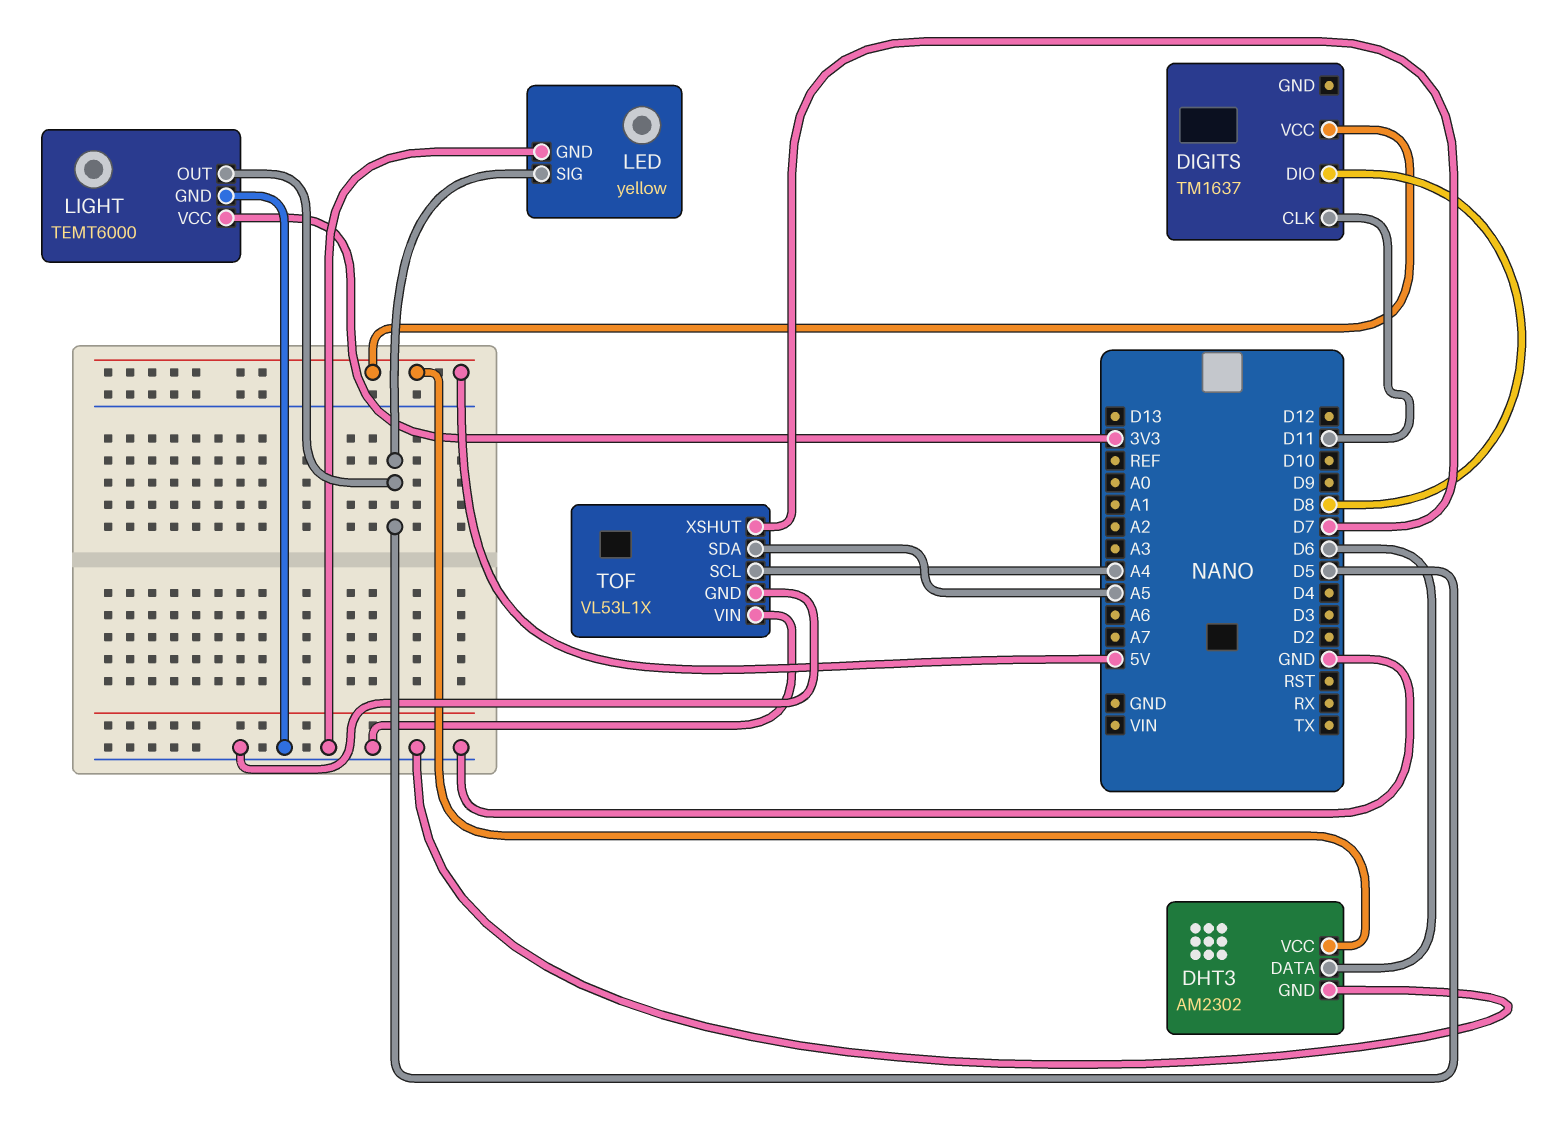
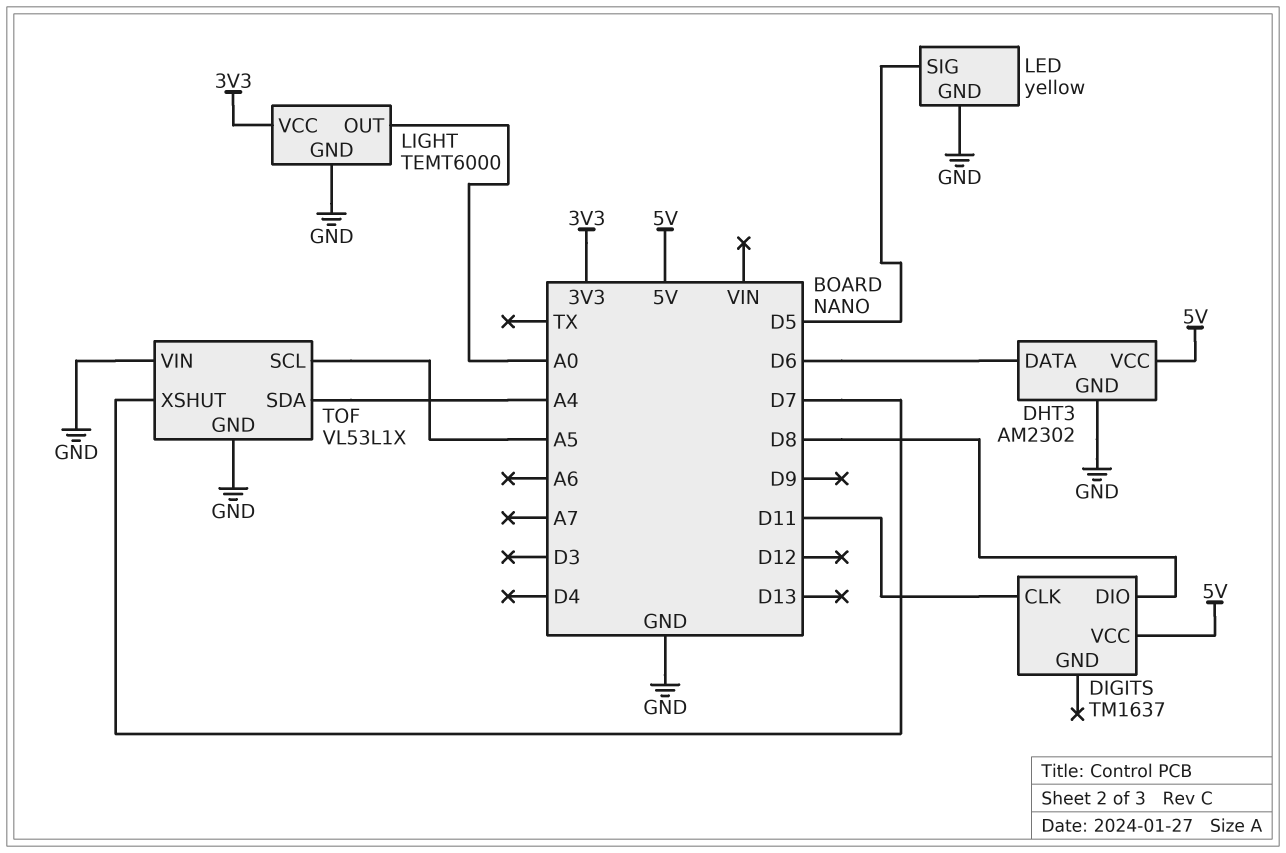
LIGHT pin OUT: D5 -> A0
TOF pin SCL: A4 -> A5
TOF pin SDA: A5 -> A4

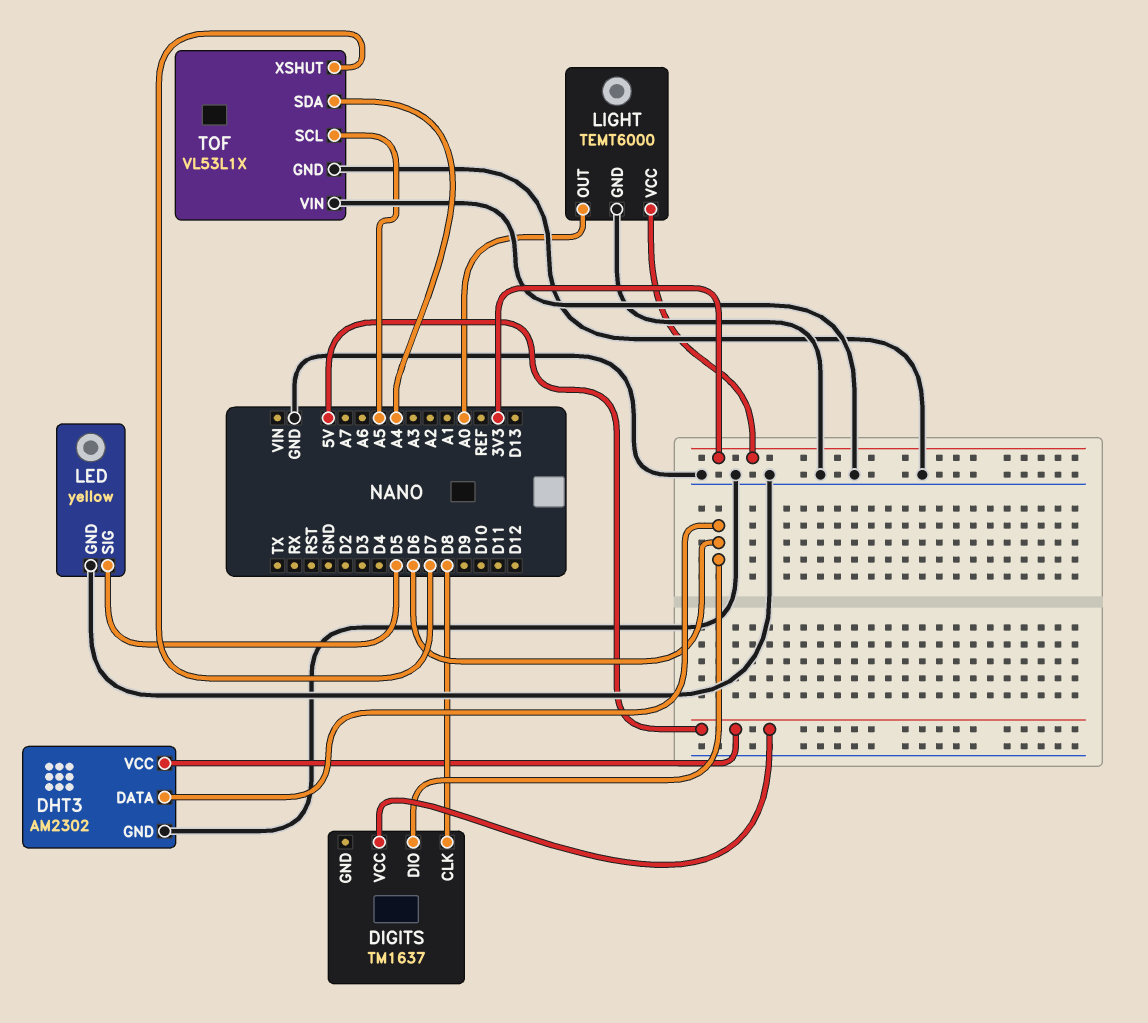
DIGITS pin CLK: D11 -> D8
DIGITS pin DIO: D8 -> D6

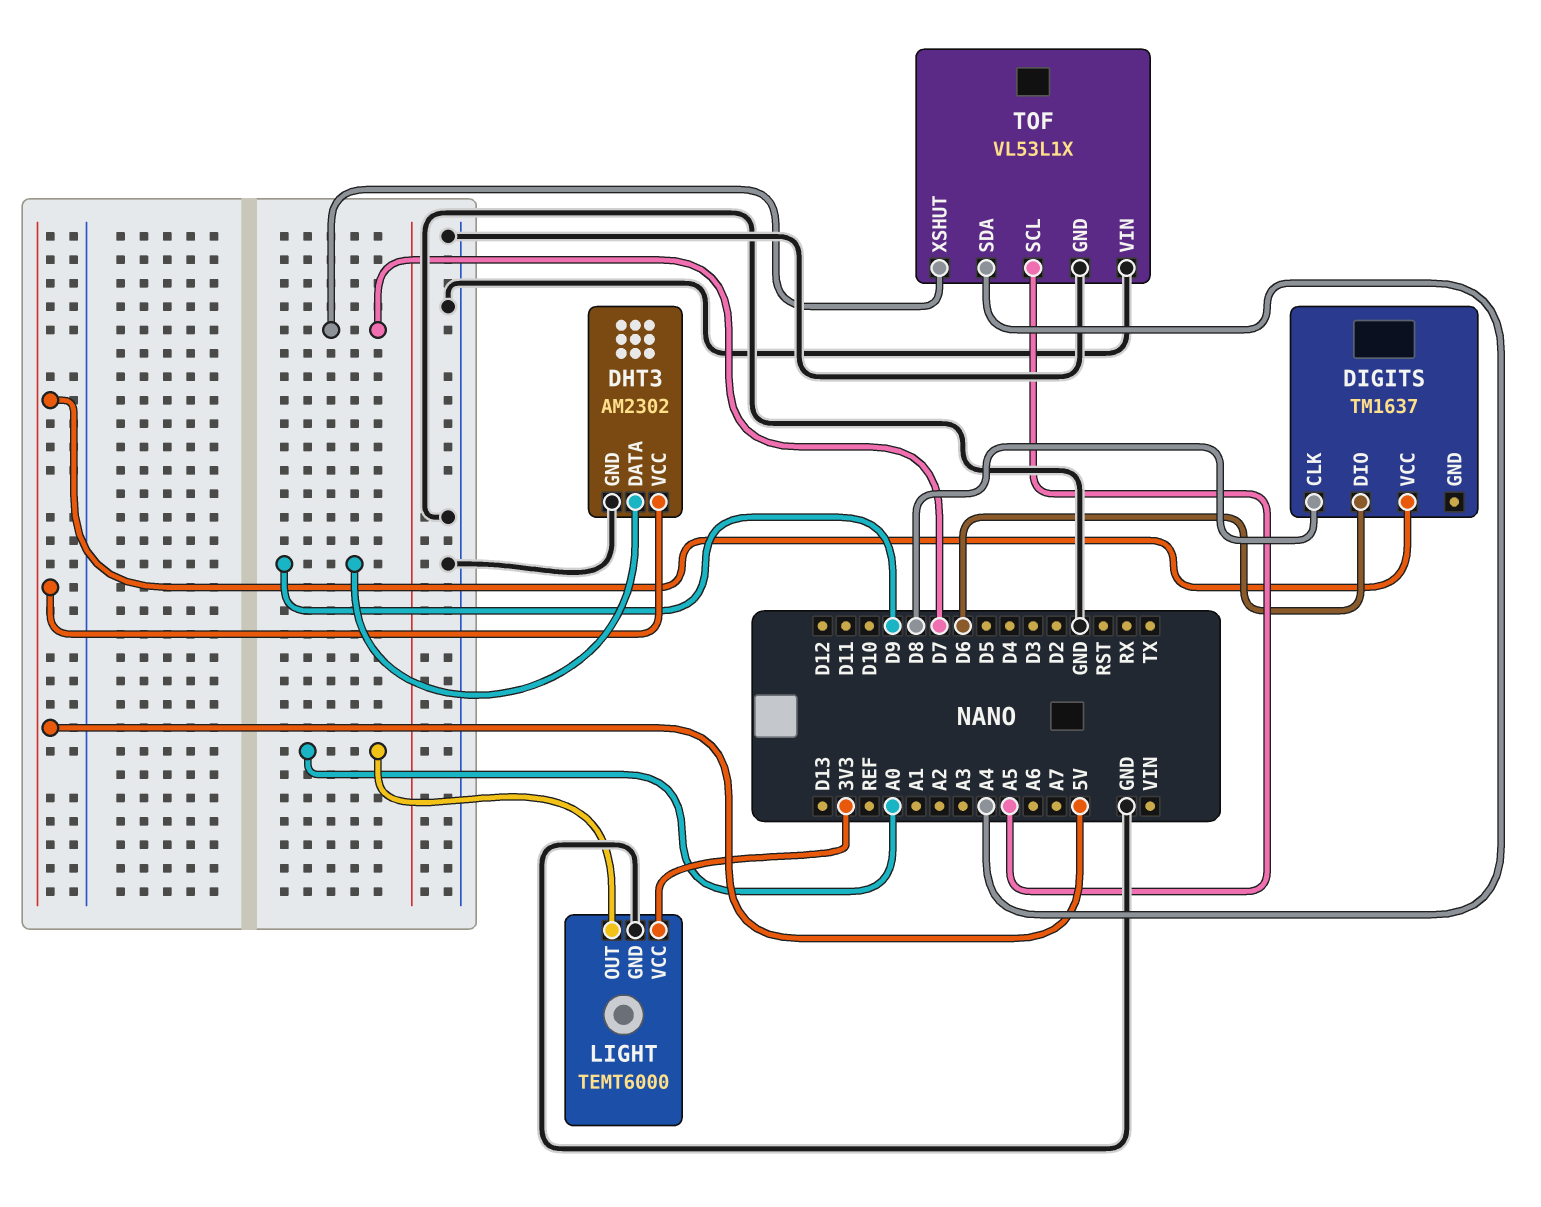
DHT3 pin DATA: D6 -> D9
LED: yellow -> none
LED pin GND: GND -> none
LED pin SIG: D5 -> none

